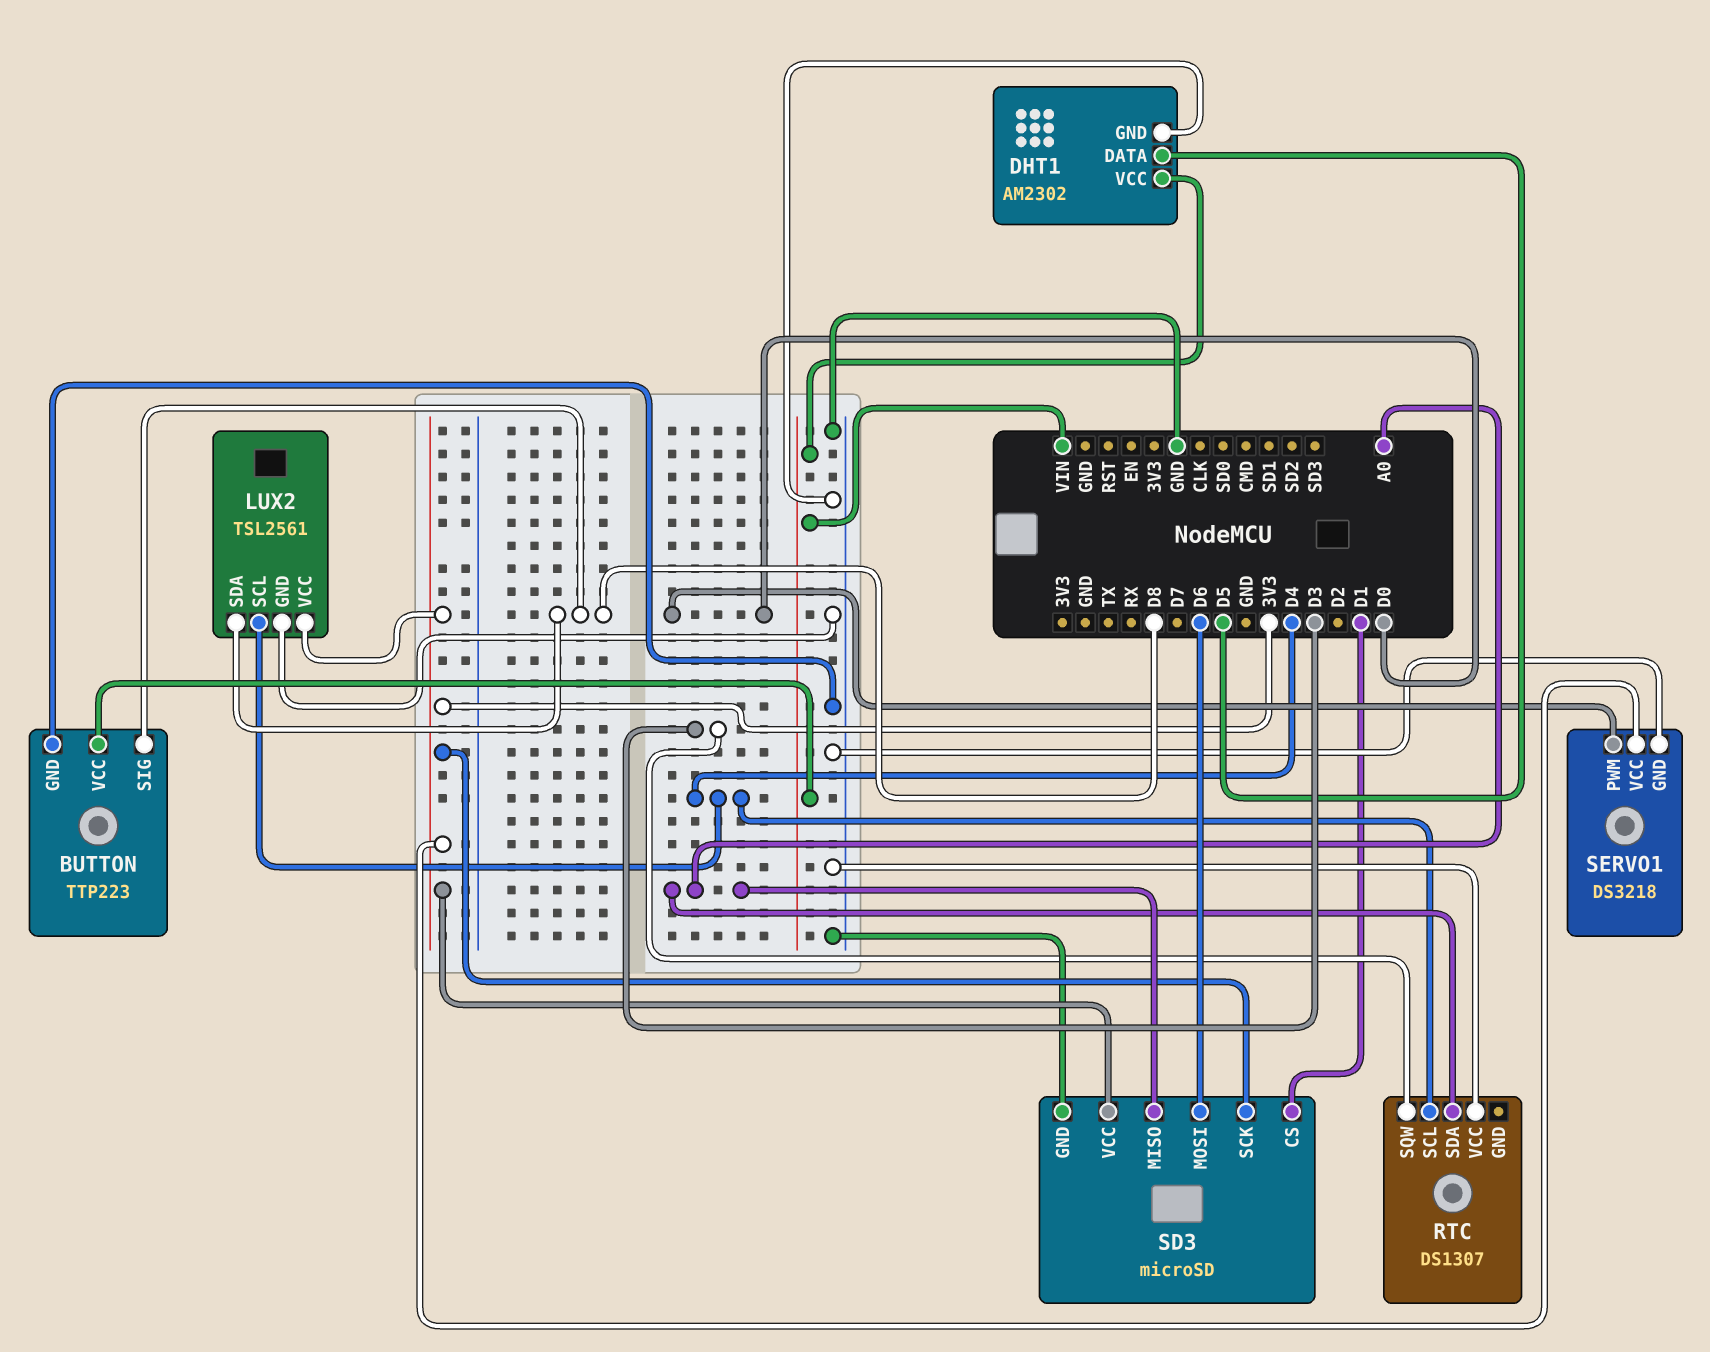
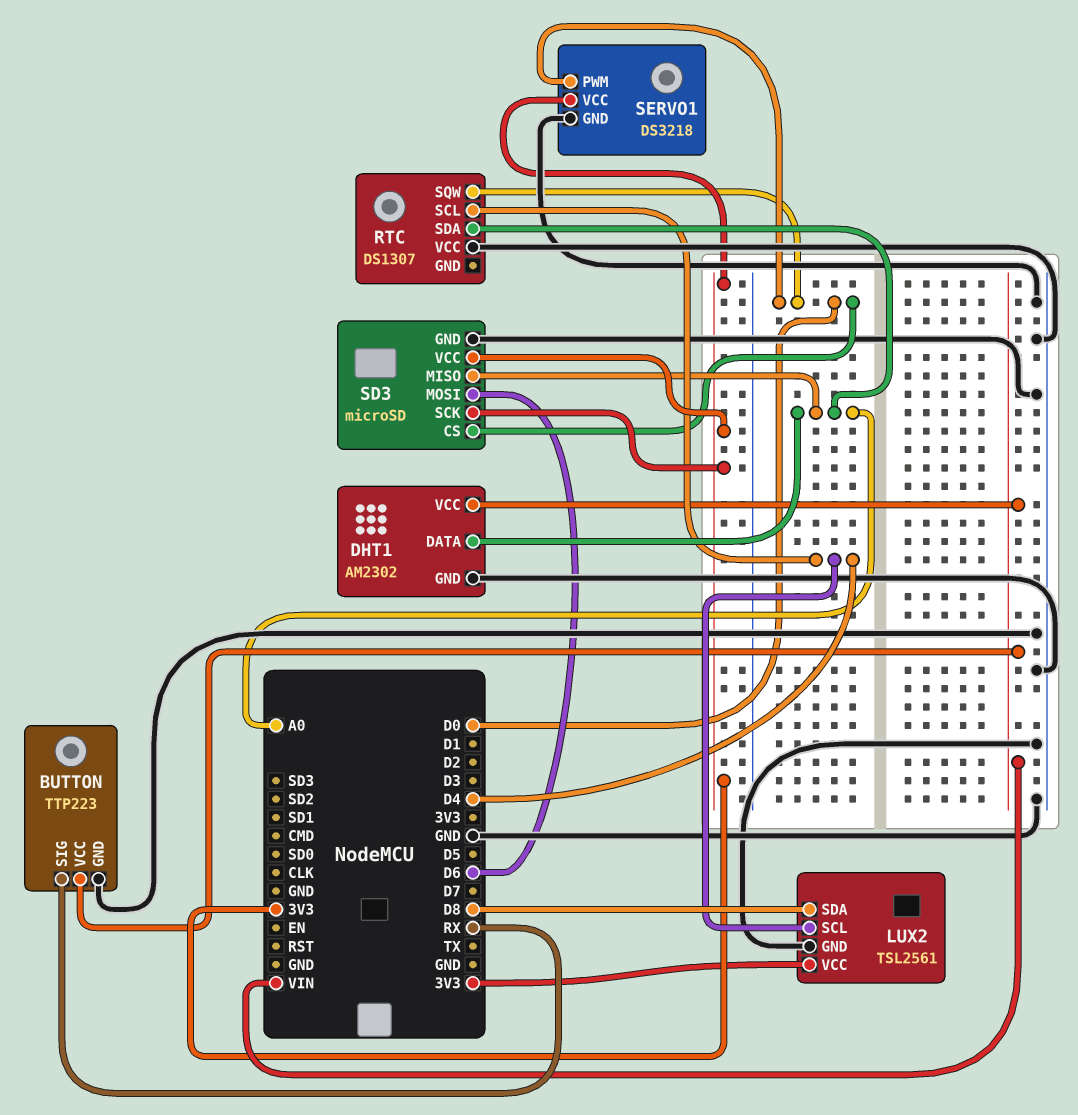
BUTTON pin SIG: D8 -> RX
DHT1 pin DATA: D5 -> A0
RTC pin SQW: D3 -> D0
SD3 pin CS: D1 -> D0

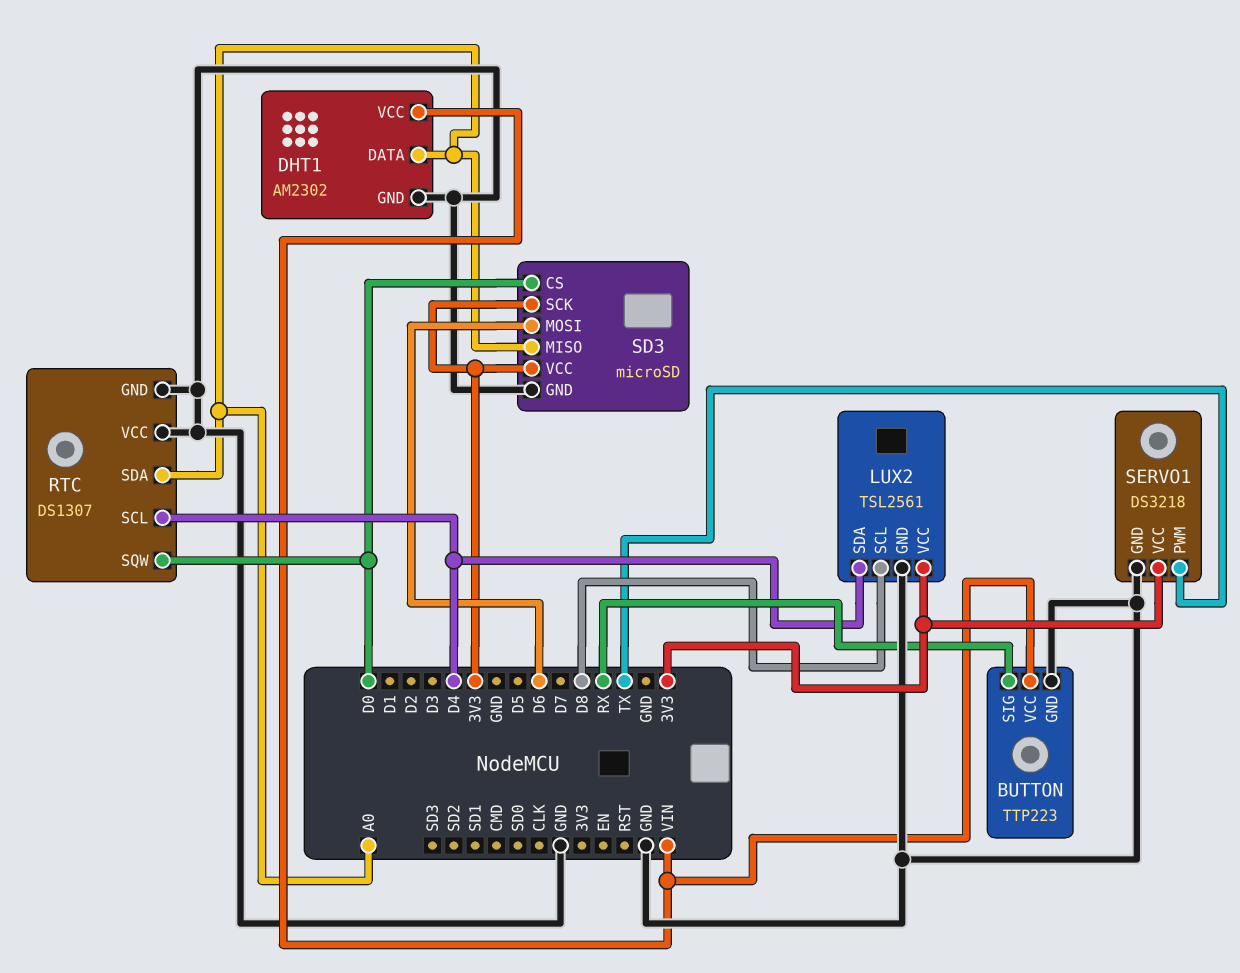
LUX2 pin SCL: D4 -> D8
LUX2 pin SDA: D8 -> D4
RTC pin GND: none -> GND
SERVO1 pin PWM: D0 -> TX

